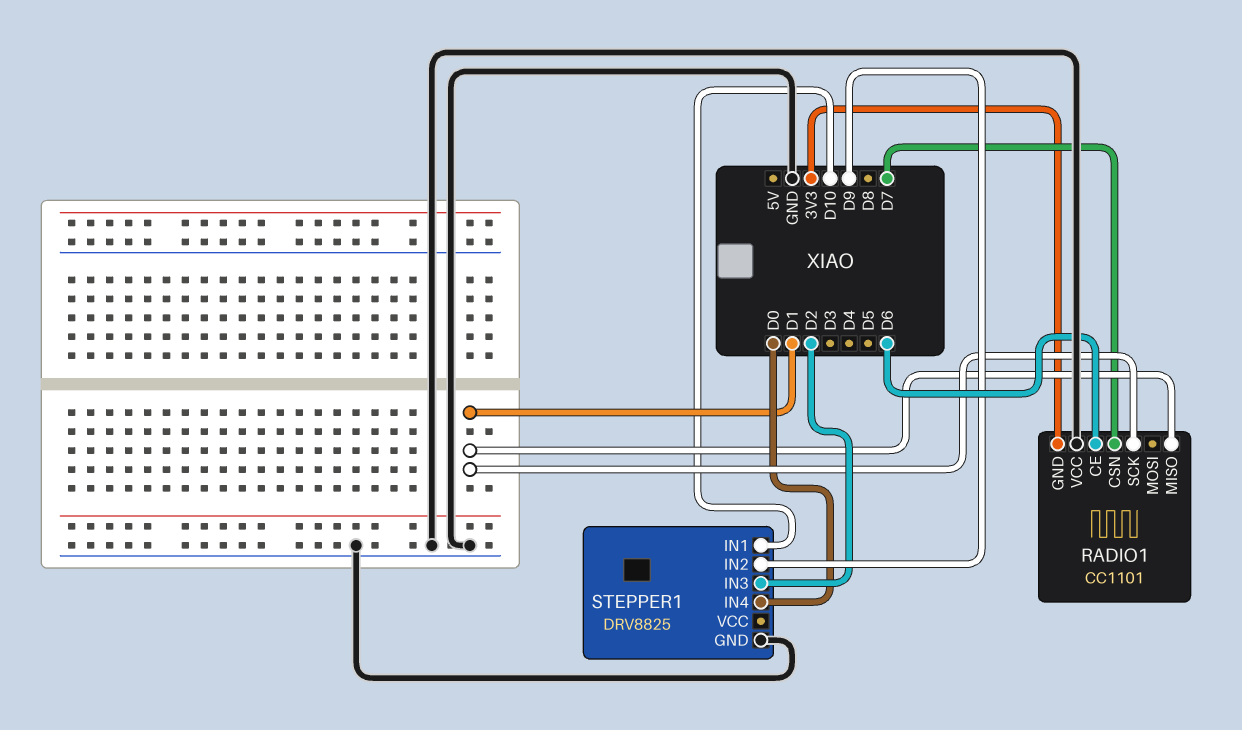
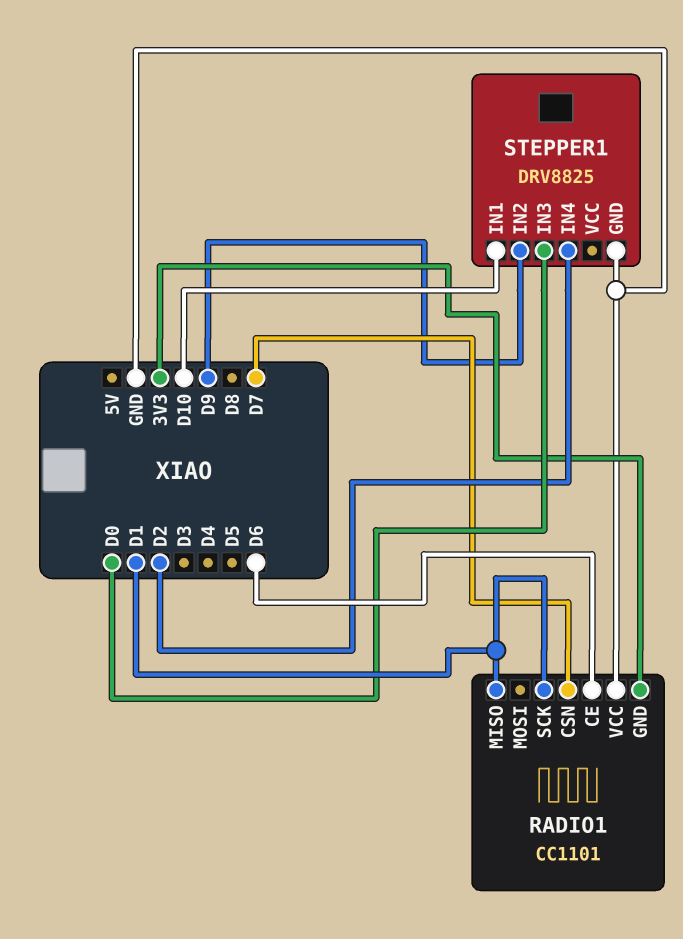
STEPPER1 pin IN3: D2 -> D0
STEPPER1 pin IN4: D0 -> D2

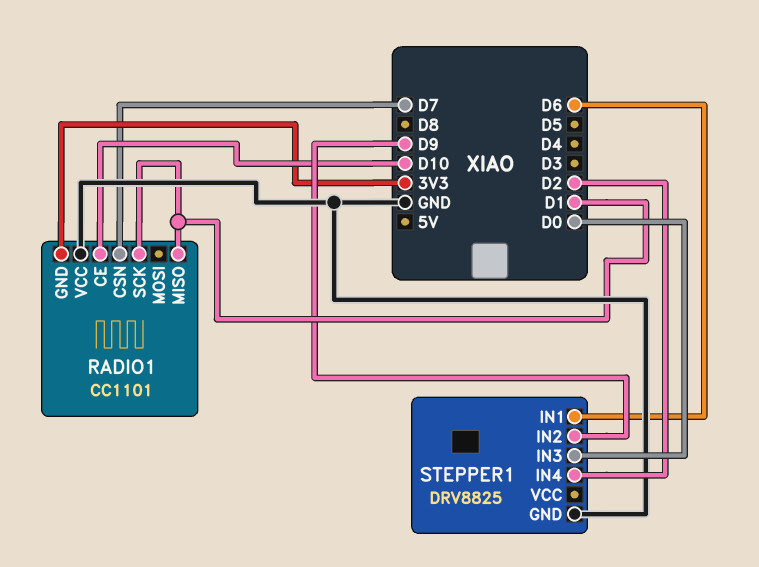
RADIO1 pin CE: D6 -> D10
STEPPER1 pin IN1: D10 -> D6

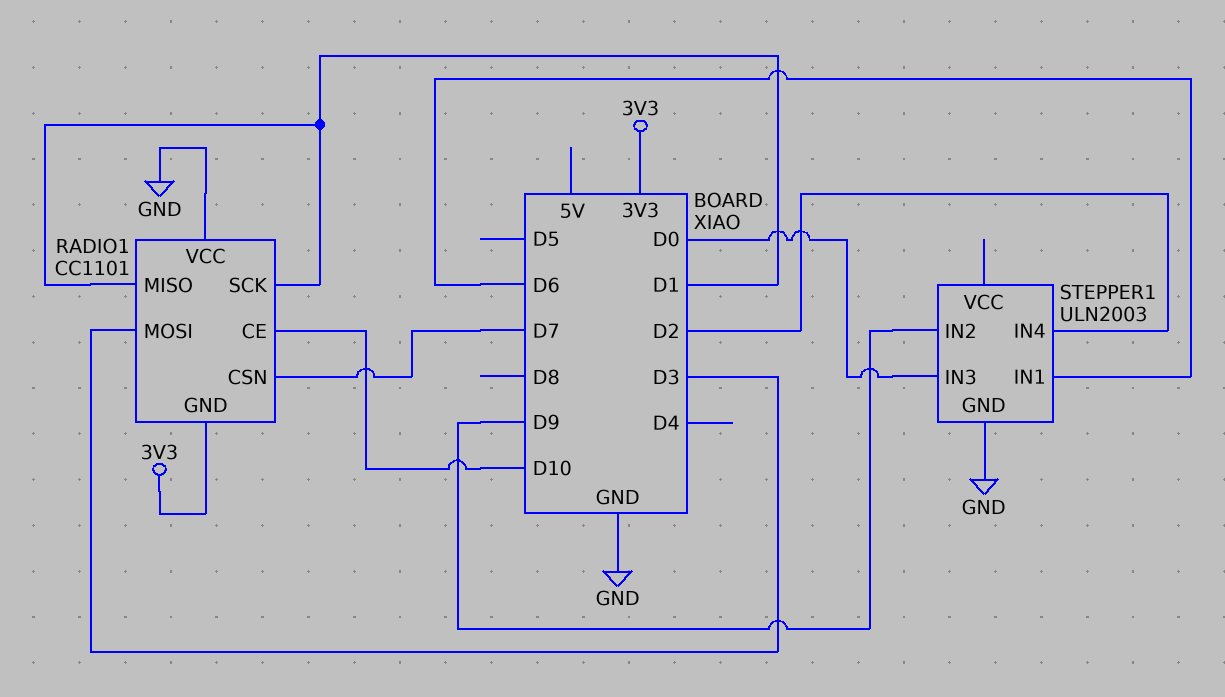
RADIO1 pin MOSI: none -> D3
STEPPER1: DRV8825 -> ULN2003

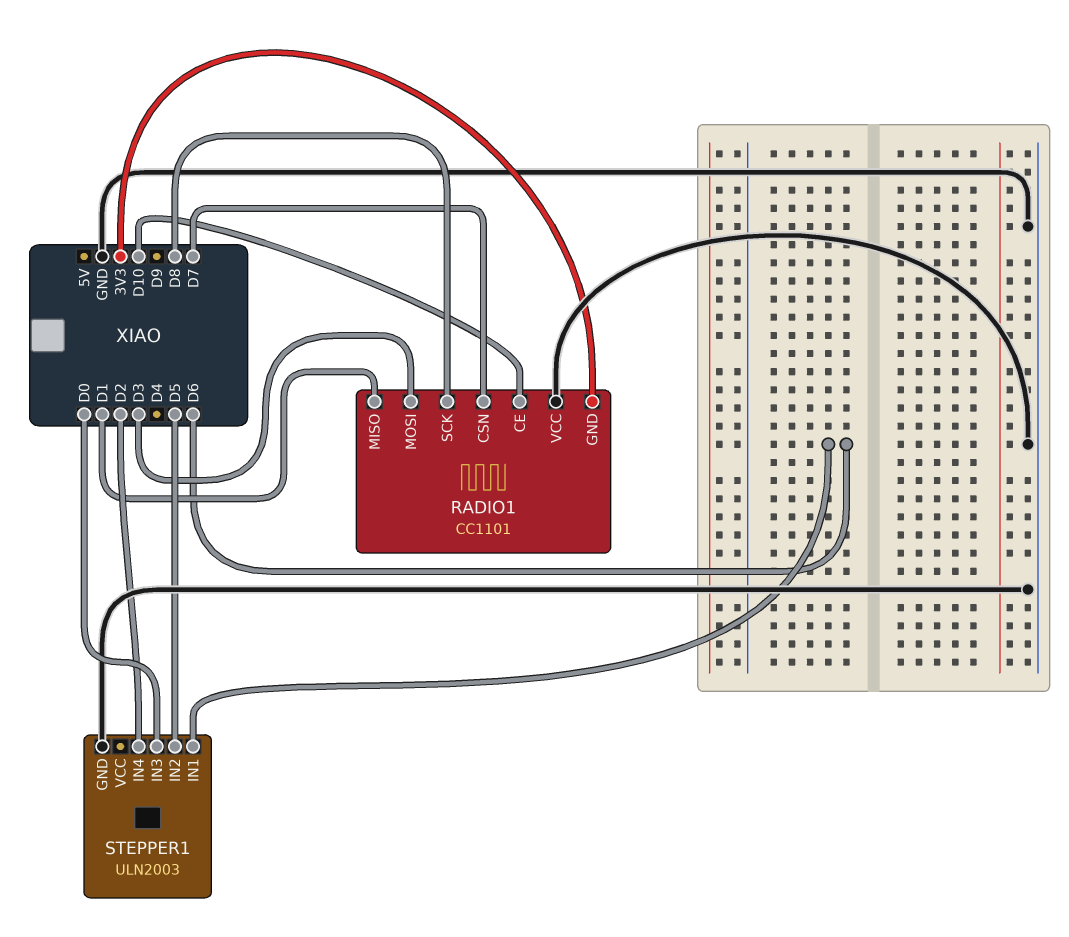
RADIO1 pin SCK: D1 -> D8
STEPPER1 pin IN2: D9 -> D5

